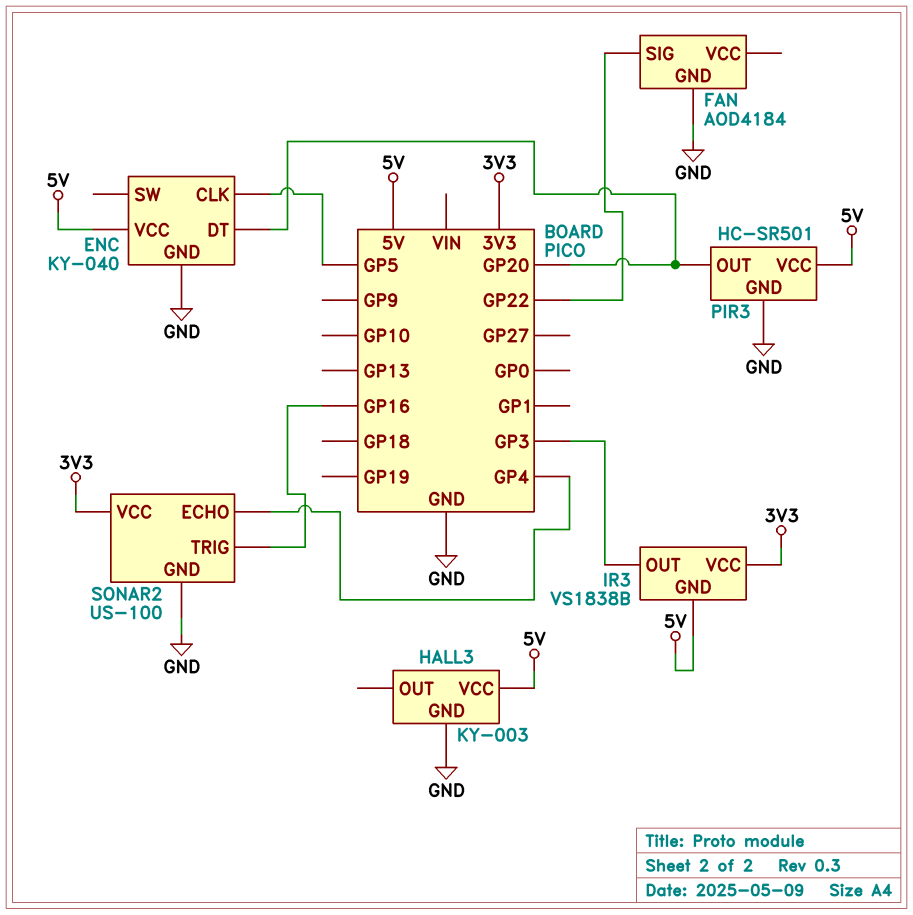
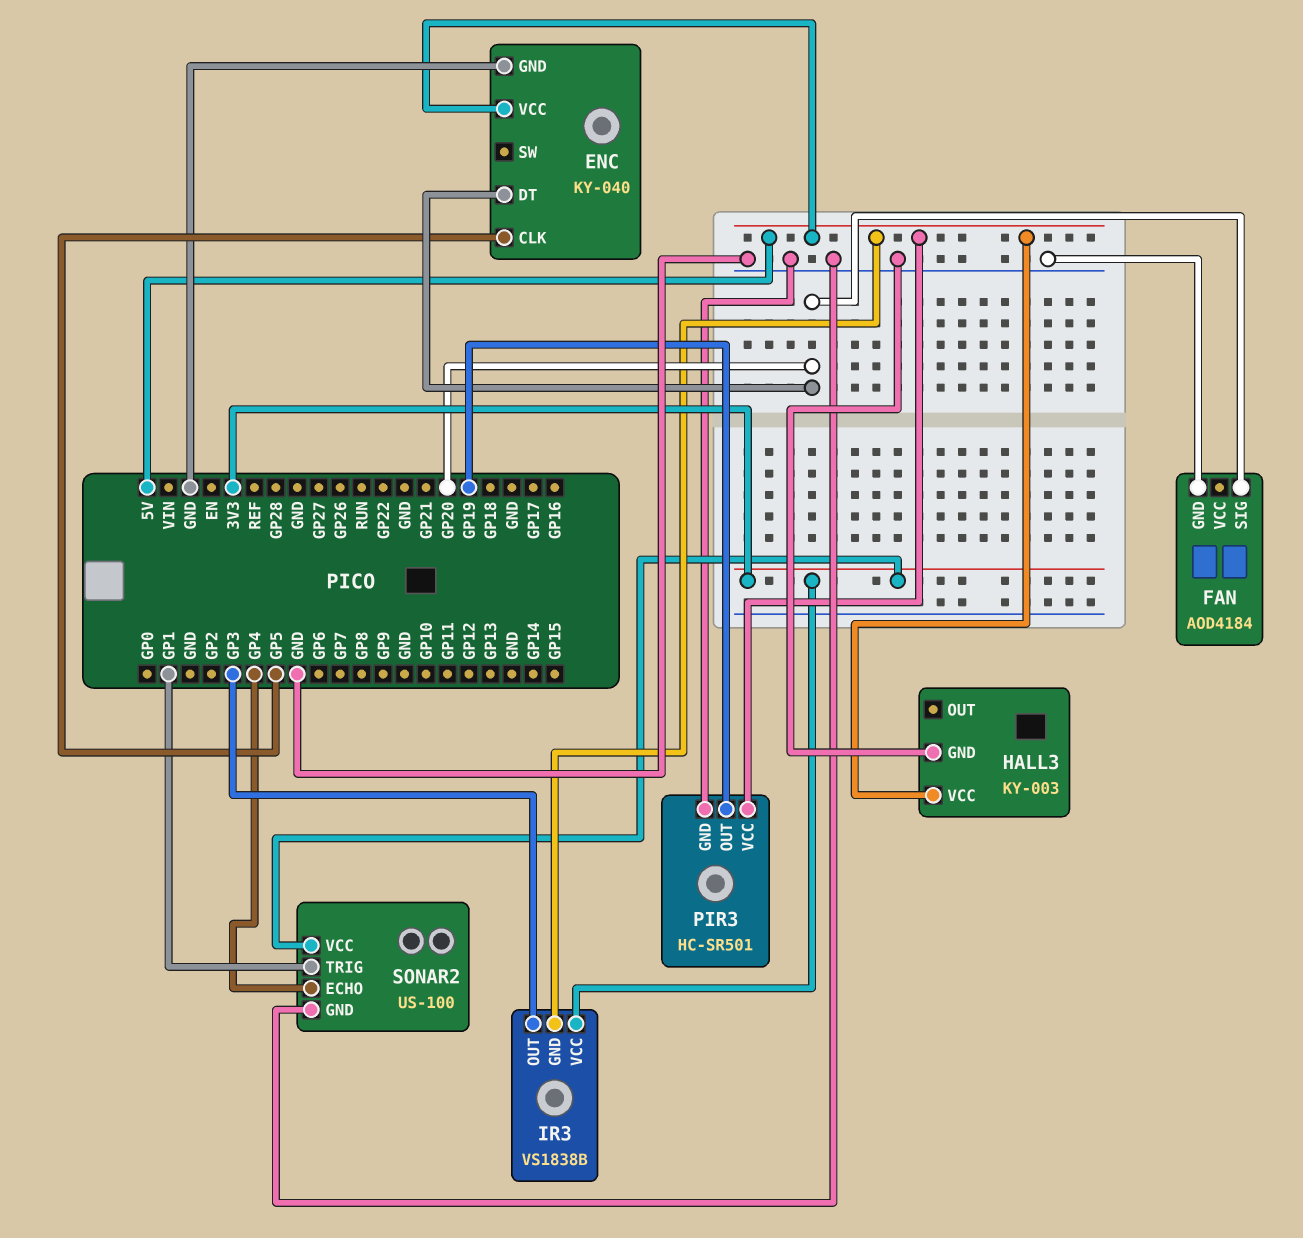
FAN pin SIG: GP22 -> GP20
PIR3 pin OUT: GP20 -> GP19
SONAR2 pin TRIG: GP16 -> GP1

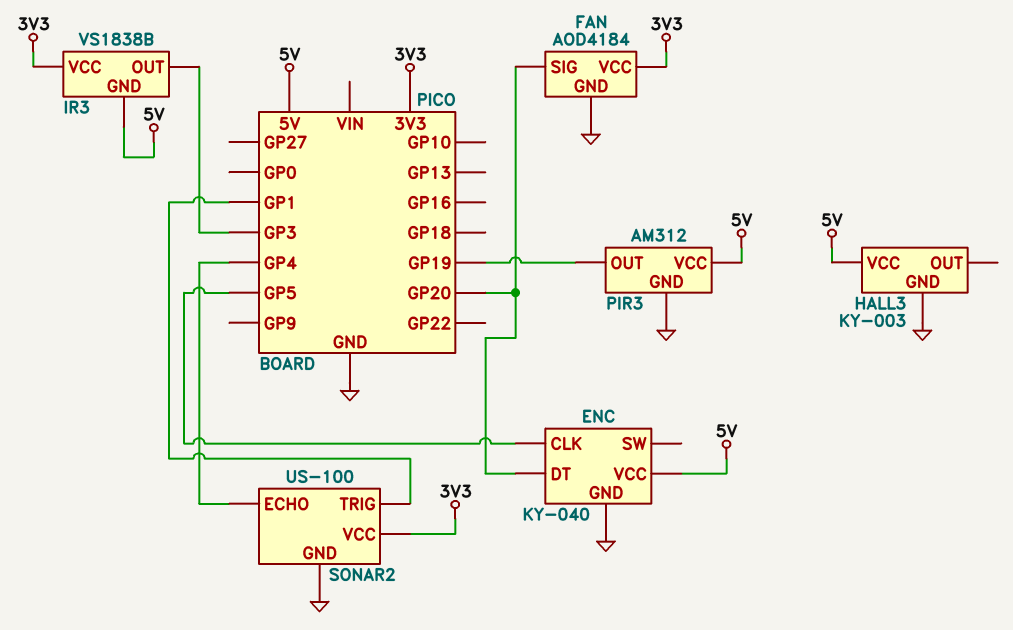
FAN pin VCC: none -> 3V3
PIR3: HC-SR501 -> AM312

